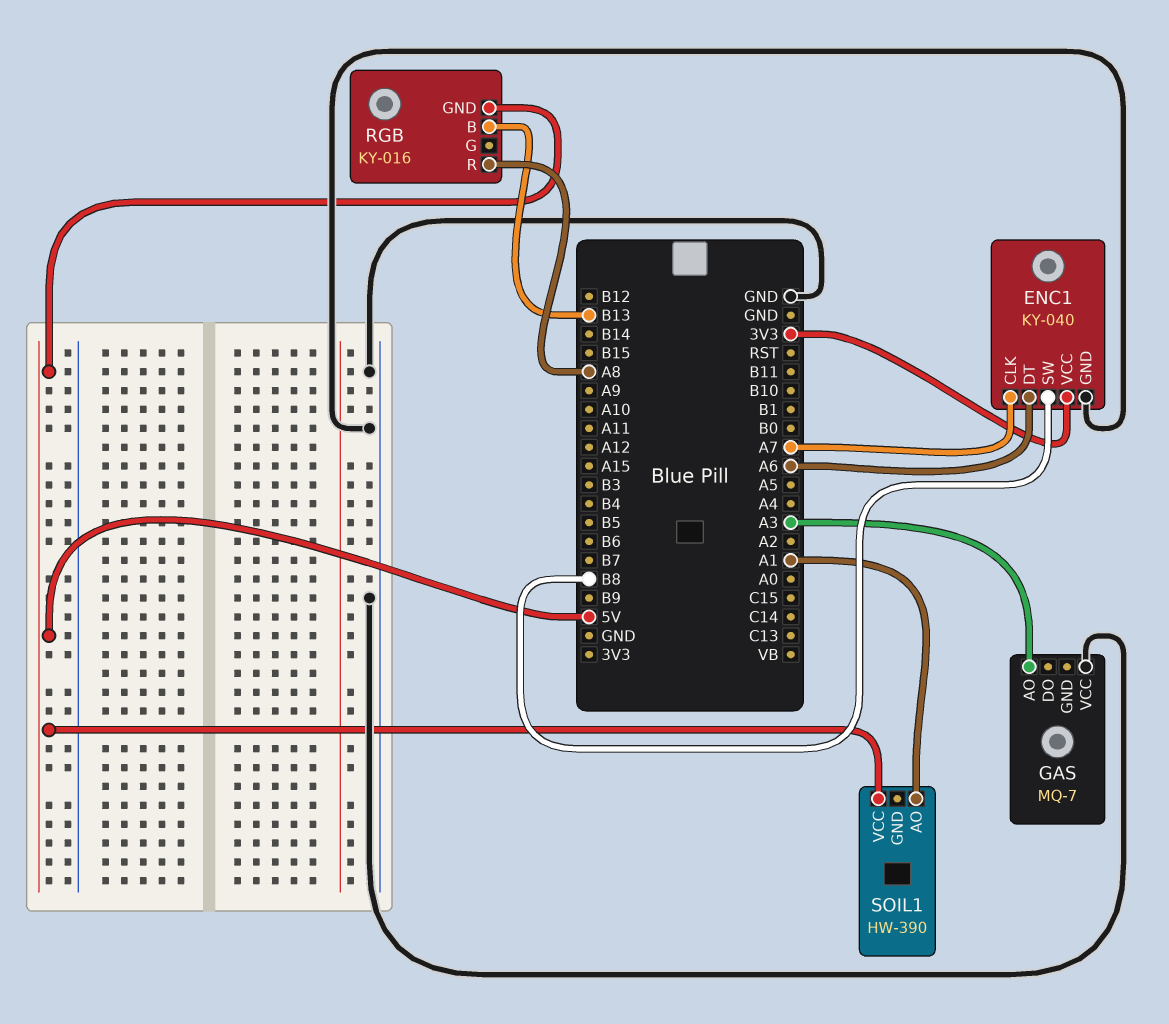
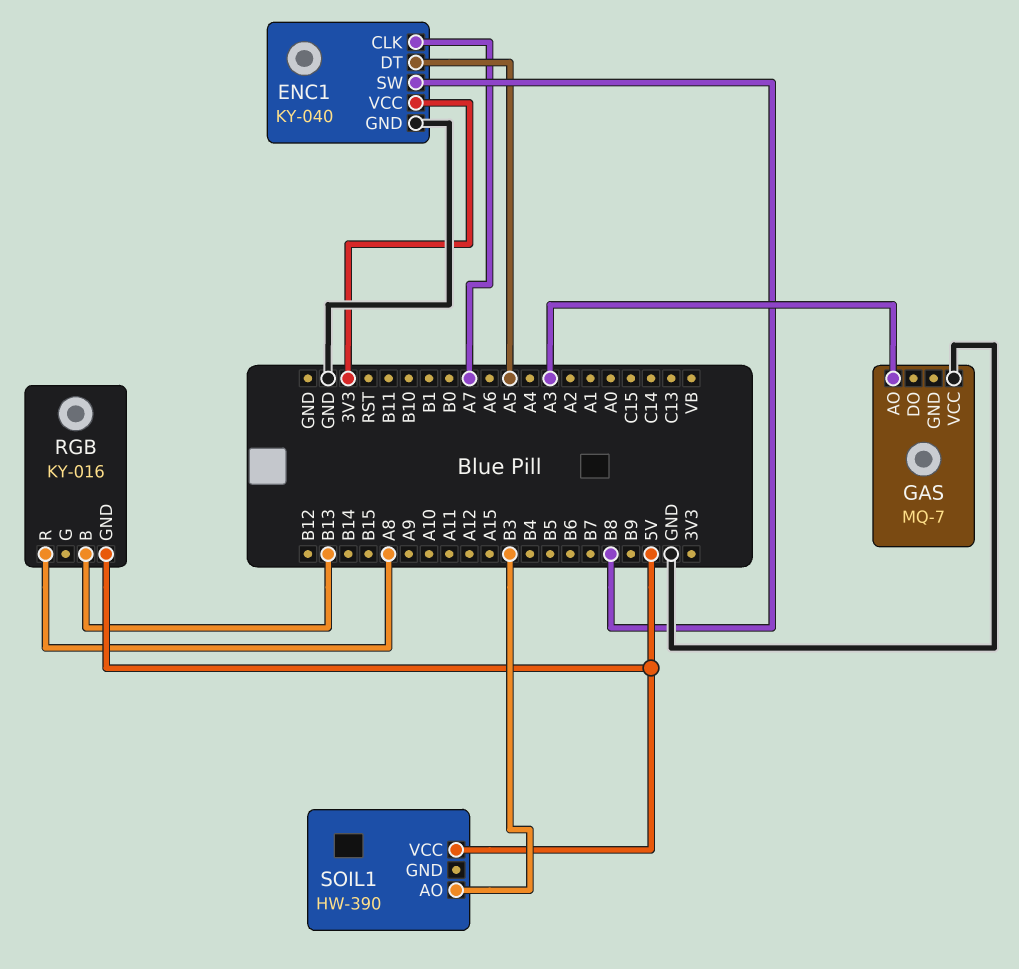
ENC1 pin DT: A6 -> A5
SOIL1 pin AO: A1 -> B3

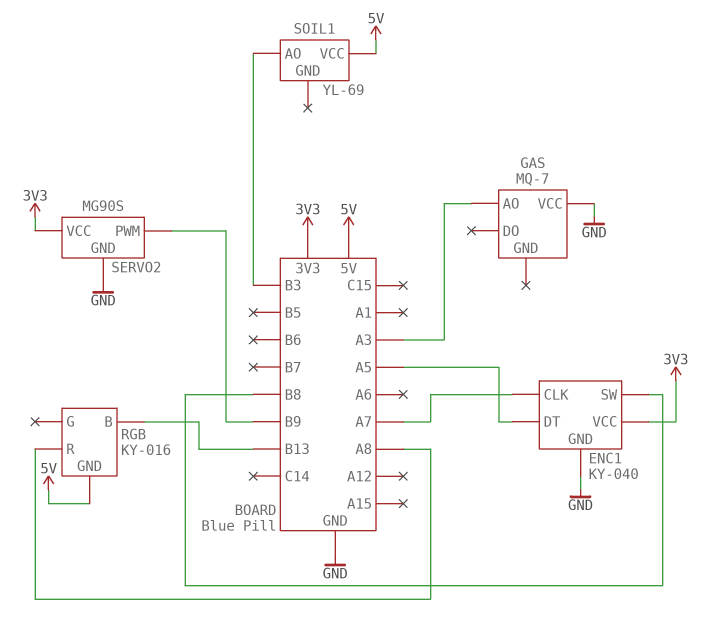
SERVO2: none -> MG90S
SERVO2 pin GND: none -> GND
SERVO2 pin PWM: none -> B9
SERVO2 pin VCC: none -> 3V3
SOIL1: HW-390 -> YL-69

